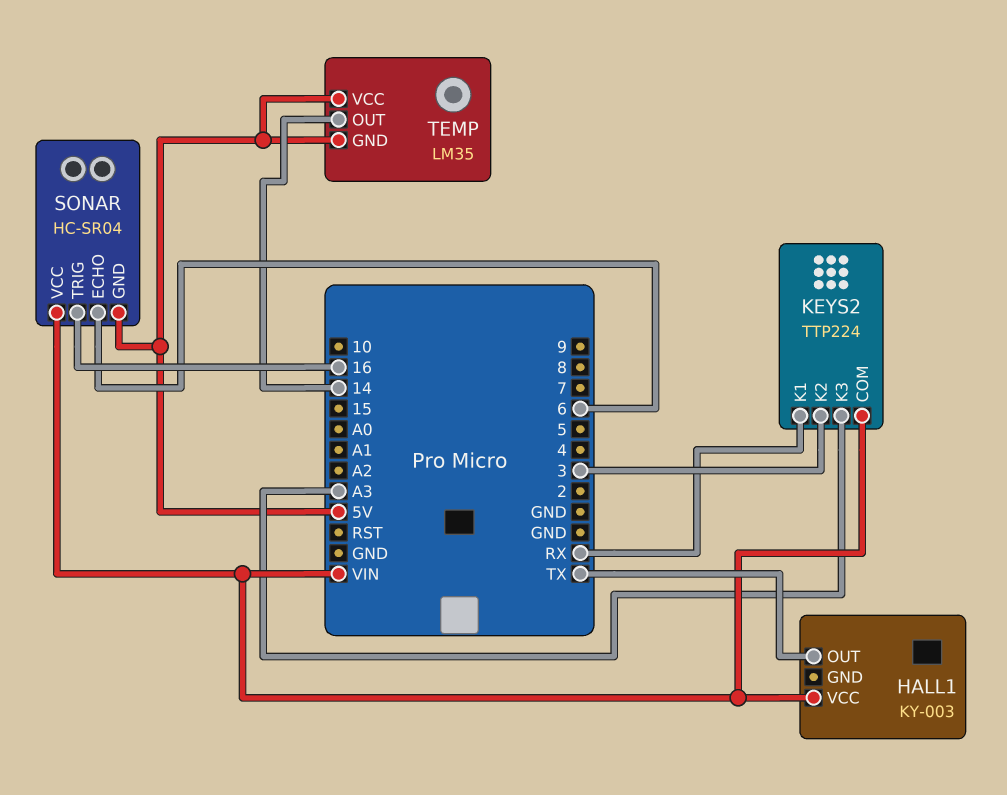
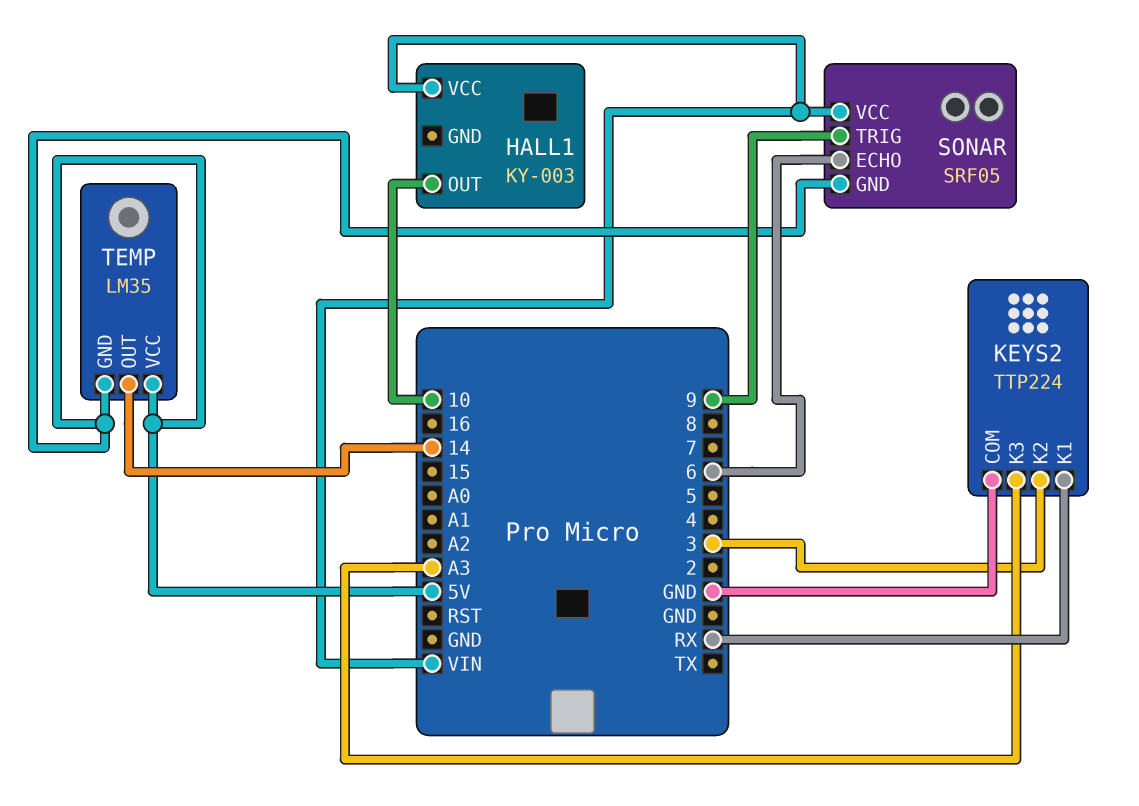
HALL1 pin OUT: TX -> 10
KEYS2 pin COM: VIN -> GND
SONAR: HC-SR04 -> SRF05
SONAR pin TRIG: 16 -> 9

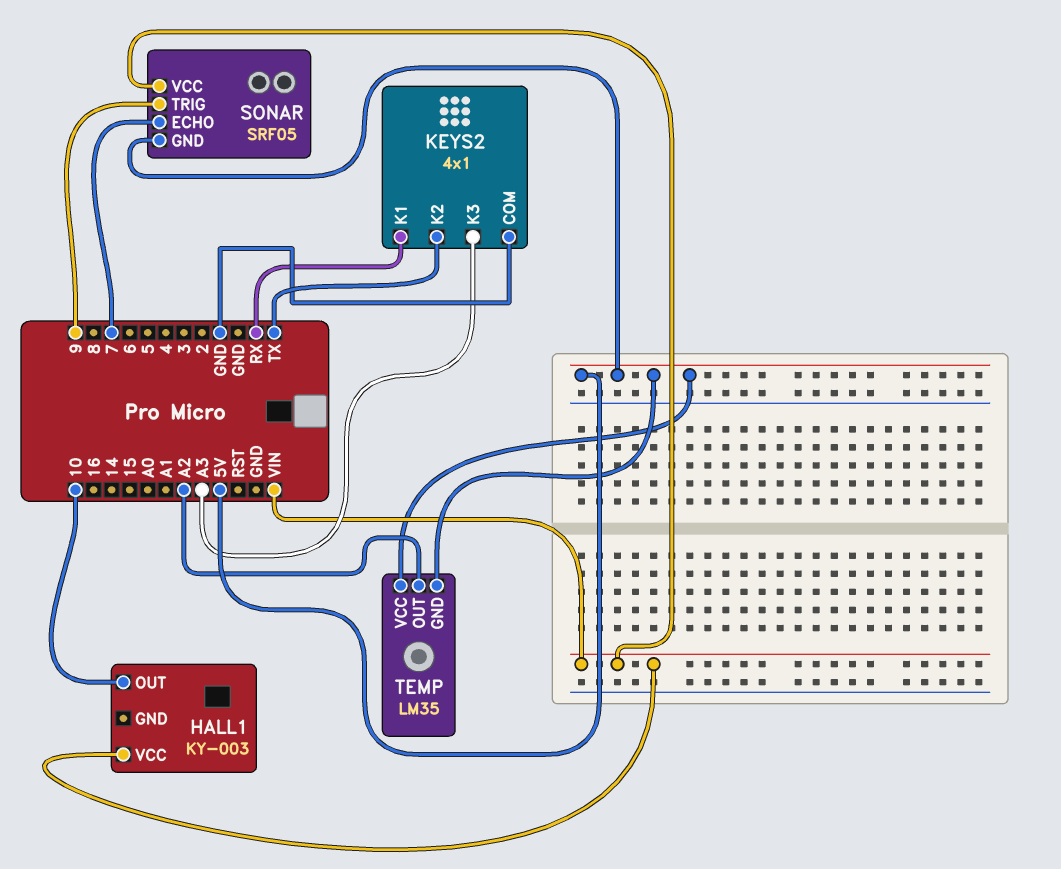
KEYS2: TTP224 -> 4x1
KEYS2 pin K2: 3 -> TX
SONAR pin ECHO: 6 -> 7
TEMP pin OUT: 14 -> A2

